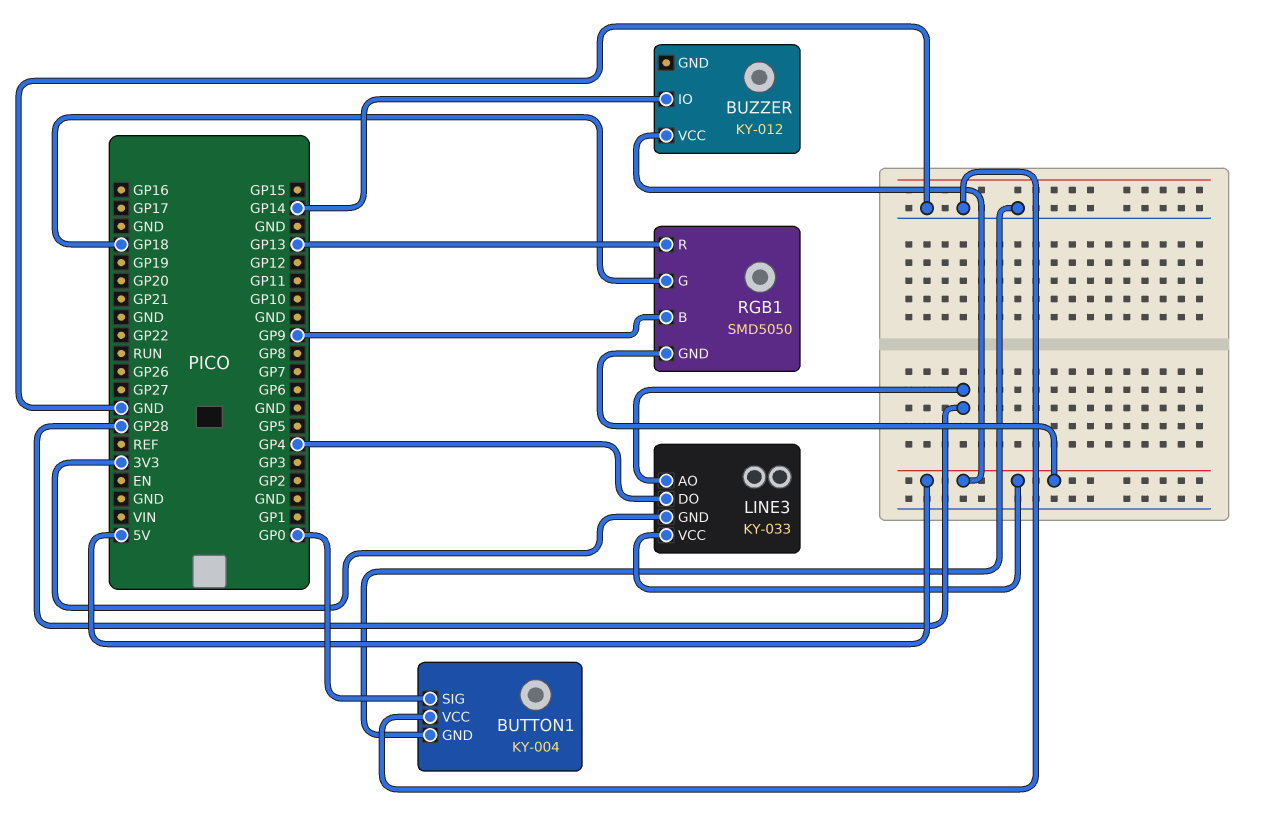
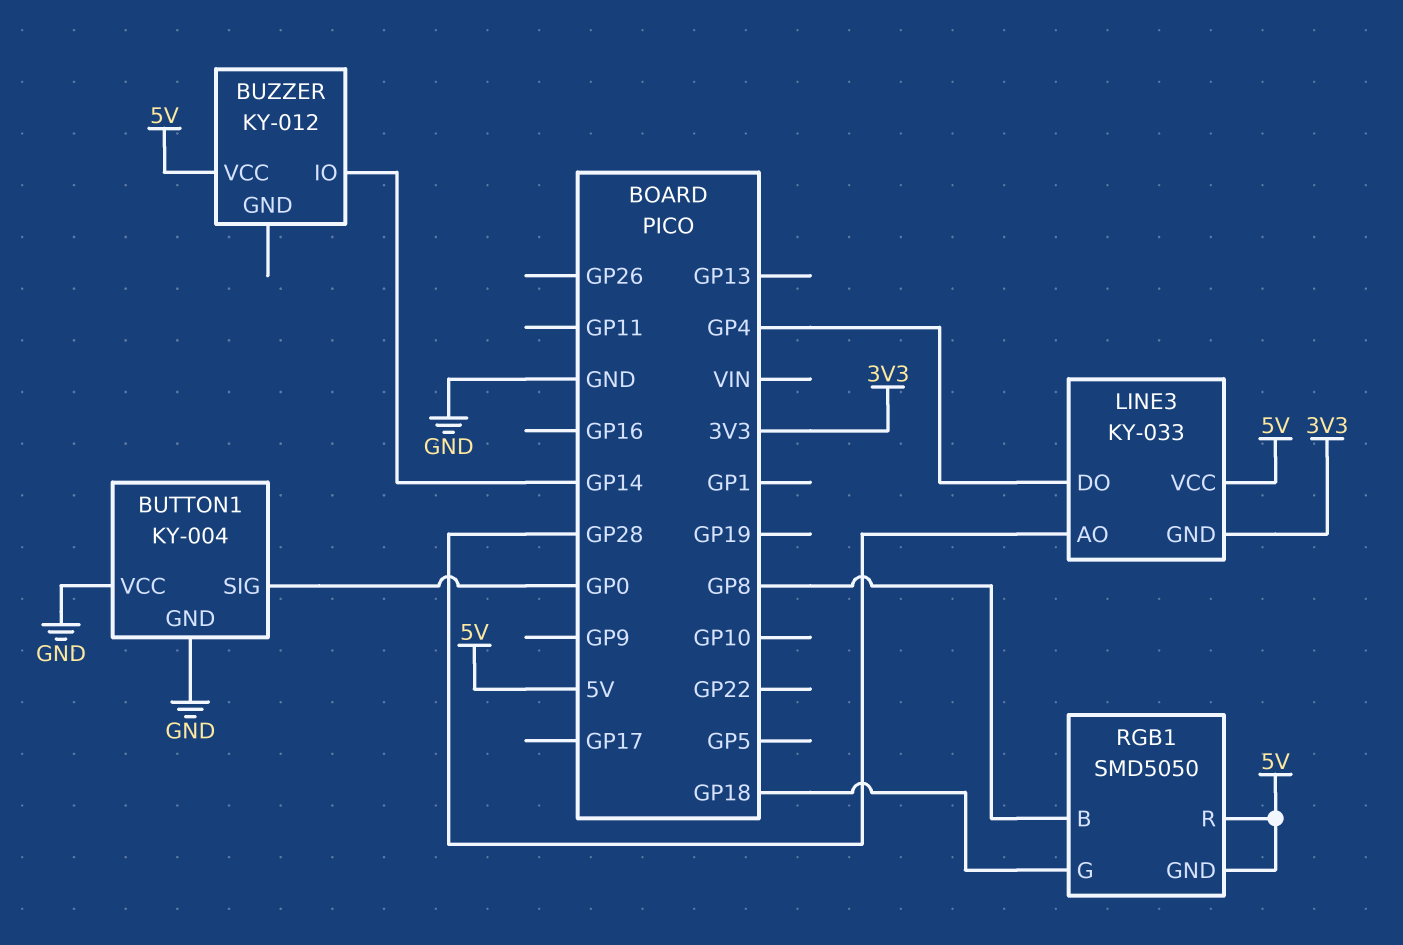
RGB1 pin B: GP9 -> GP8
RGB1 pin R: GP13 -> 5V

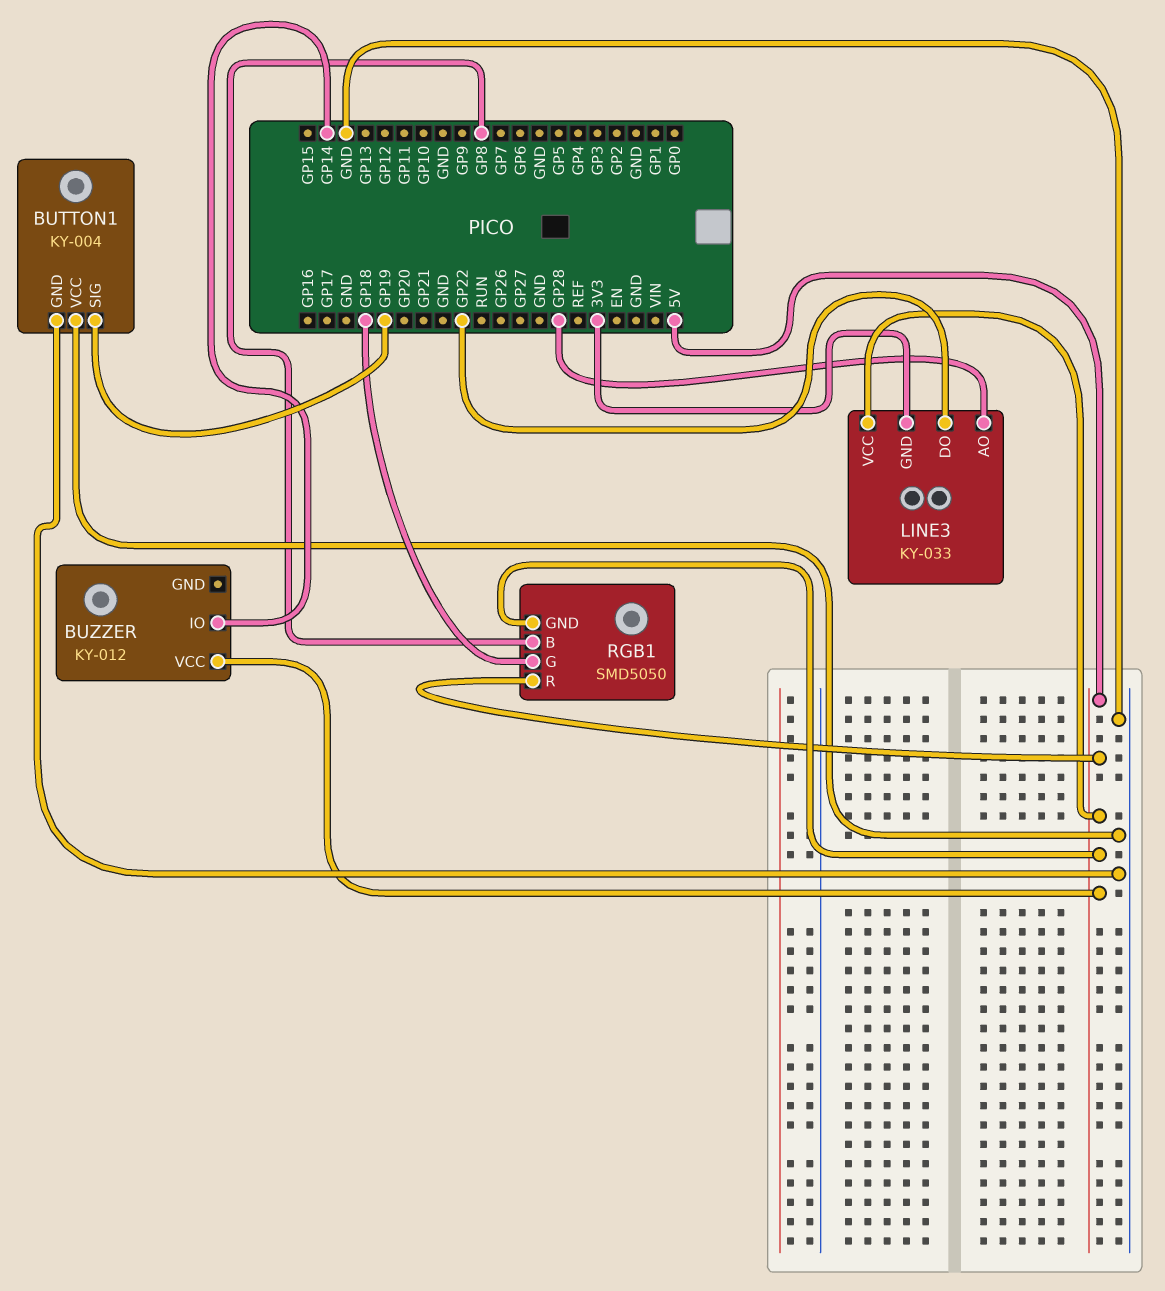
BUTTON1 pin SIG: GP0 -> GP19
LINE3 pin DO: GP4 -> GP22

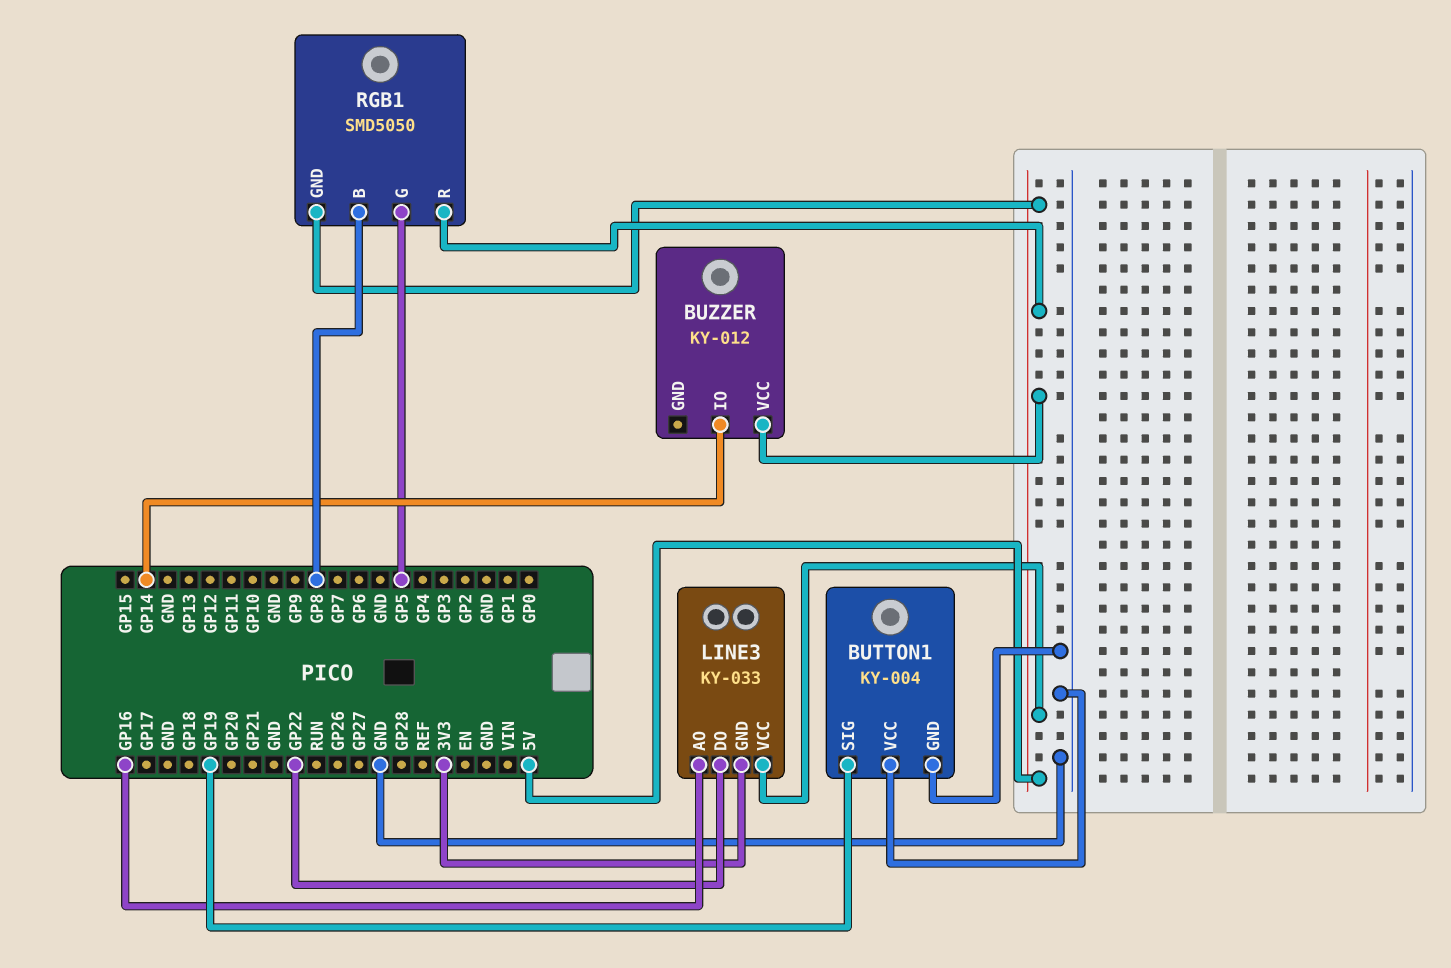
LINE3 pin AO: GP28 -> GP16
RGB1 pin G: GP18 -> GP5

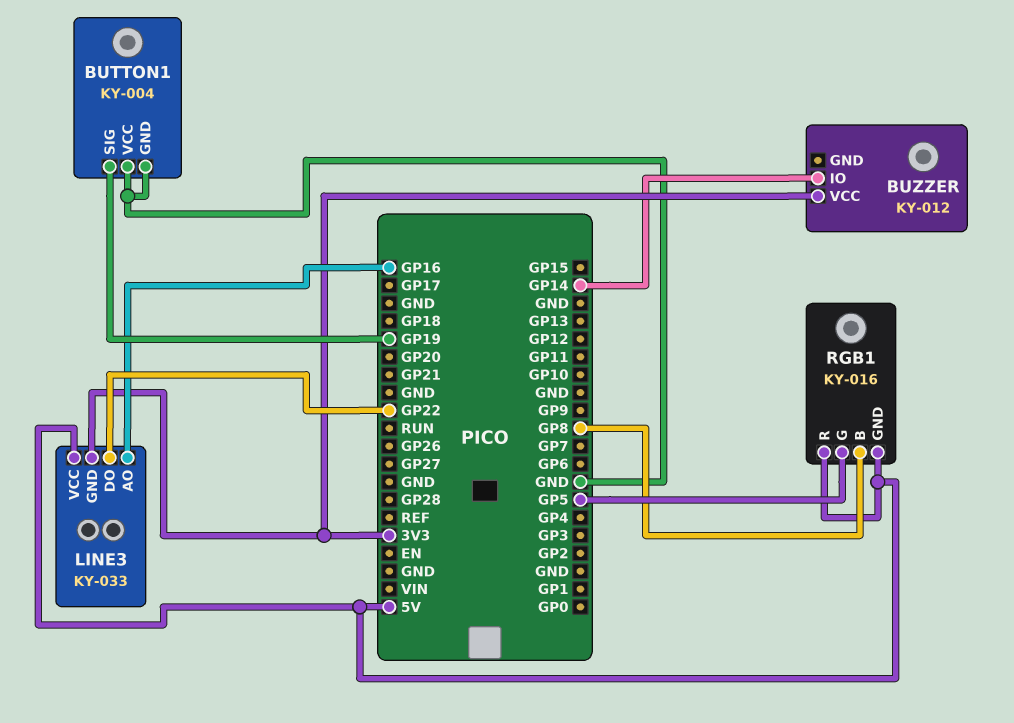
BUZZER pin VCC: 5V -> 3V3
RGB1: SMD5050 -> KY-016

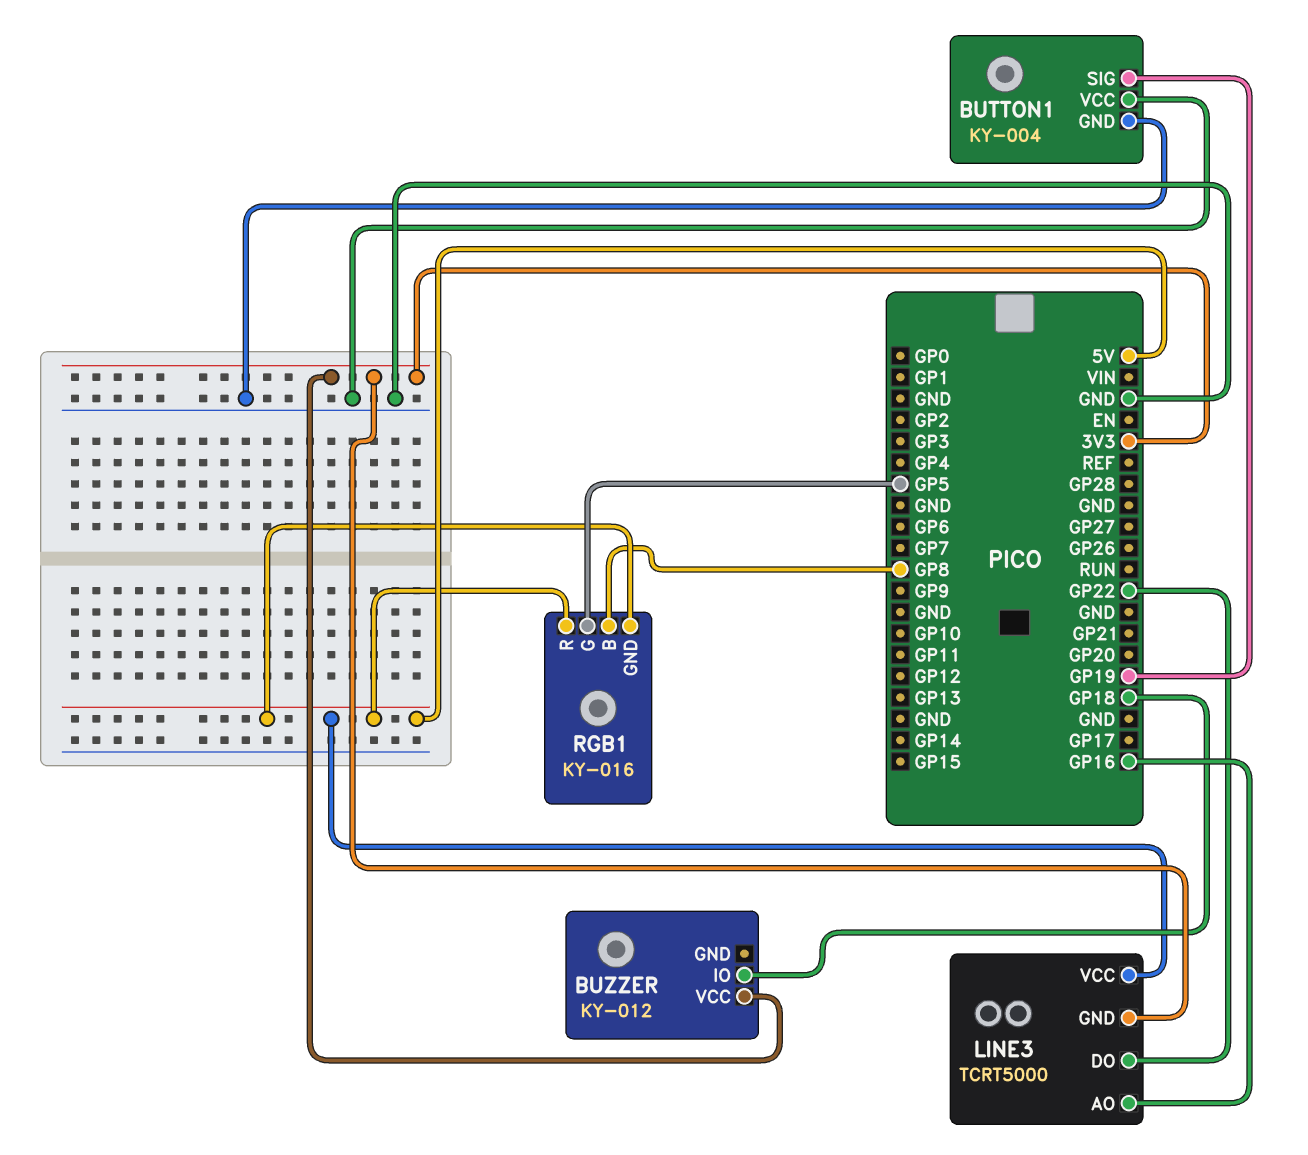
BUZZER pin IO: GP14 -> GP18
LINE3: KY-033 -> TCRT5000

